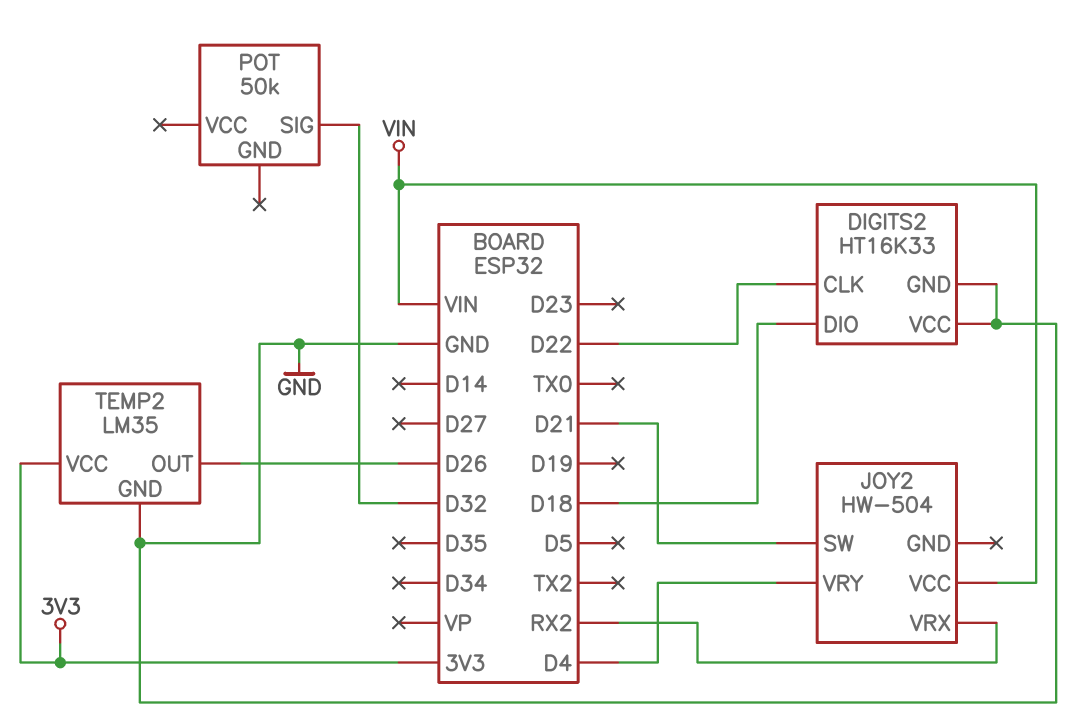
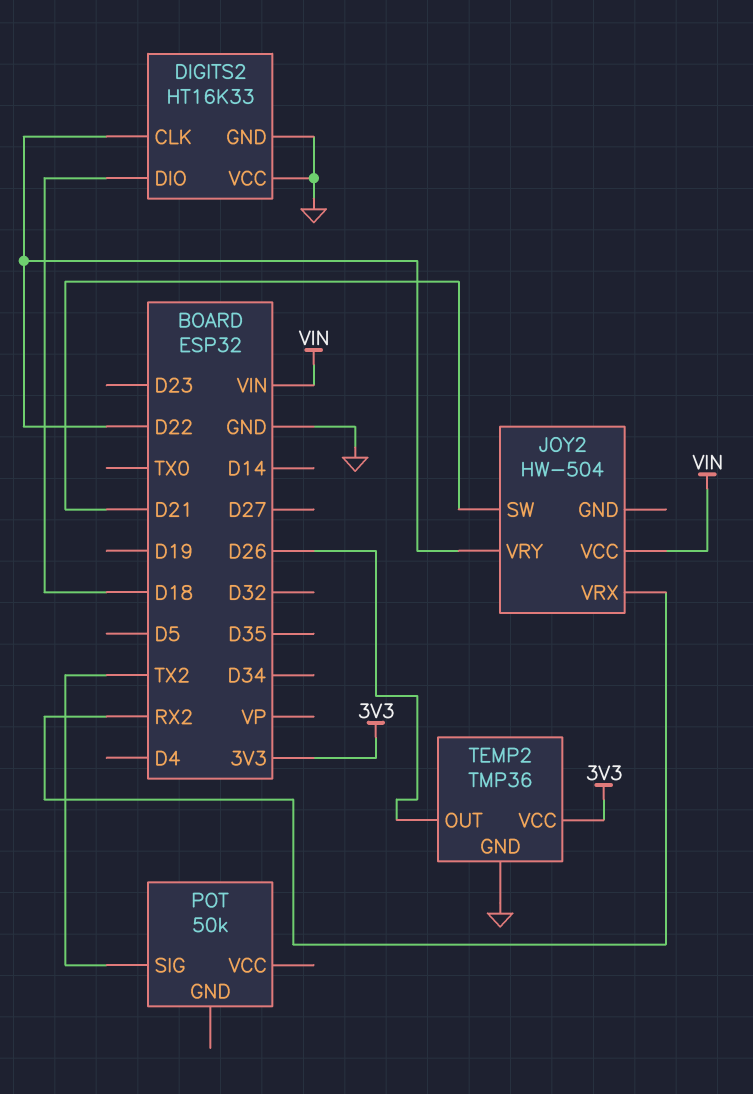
JOY2 pin VRY: D4 -> D22
POT pin SIG: D32 -> TX2
TEMP2: LM35 -> TMP36

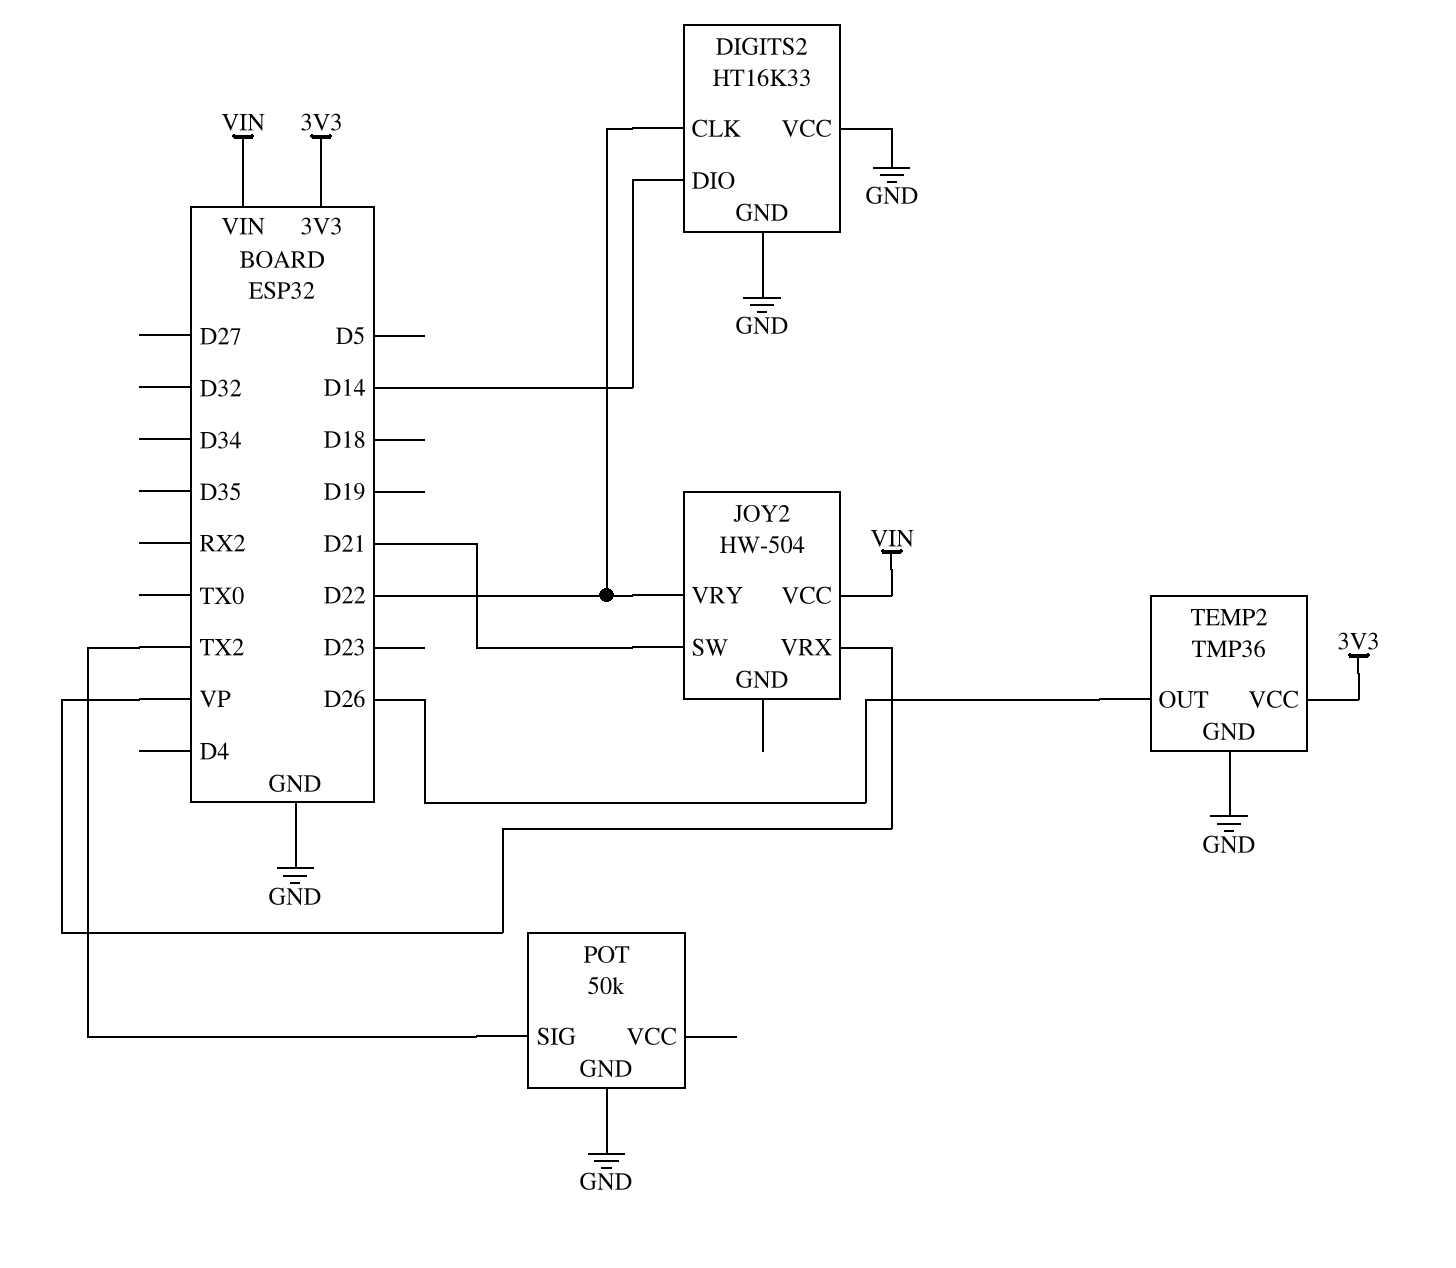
DIGITS2 pin DIO: D18 -> D14
JOY2 pin VRX: RX2 -> VP
POT pin GND: none -> GND

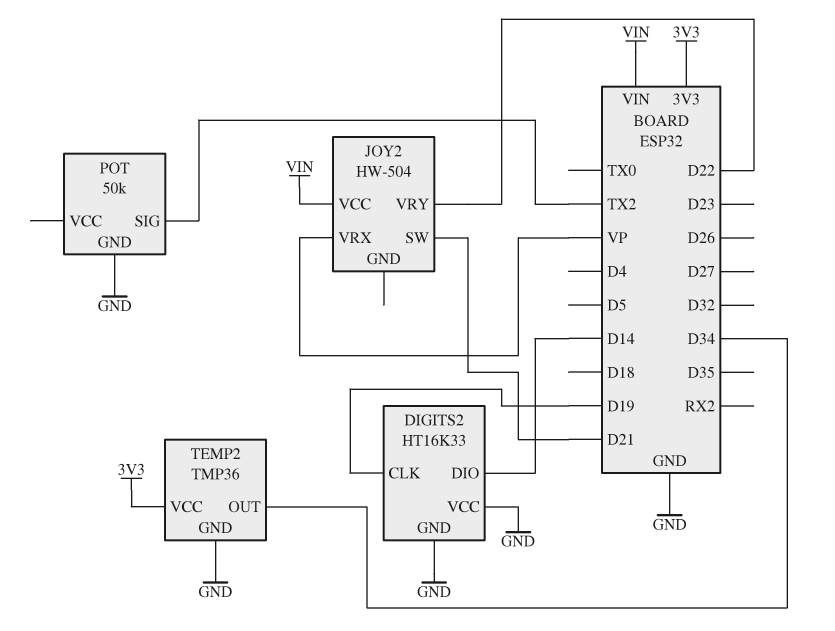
DIGITS2 pin CLK: D22 -> D19
TEMP2 pin OUT: D26 -> D34

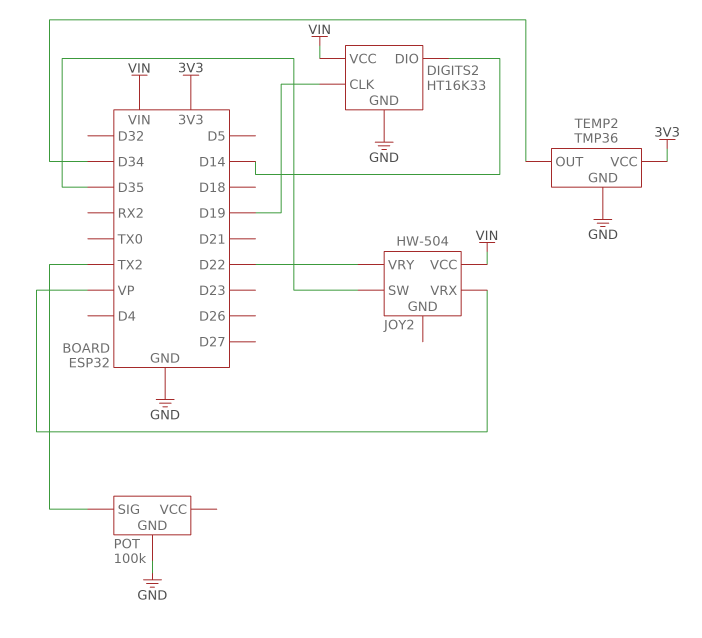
DIGITS2 pin VCC: GND -> VIN
JOY2 pin SW: D21 -> D35
POT: 50k -> 100k

